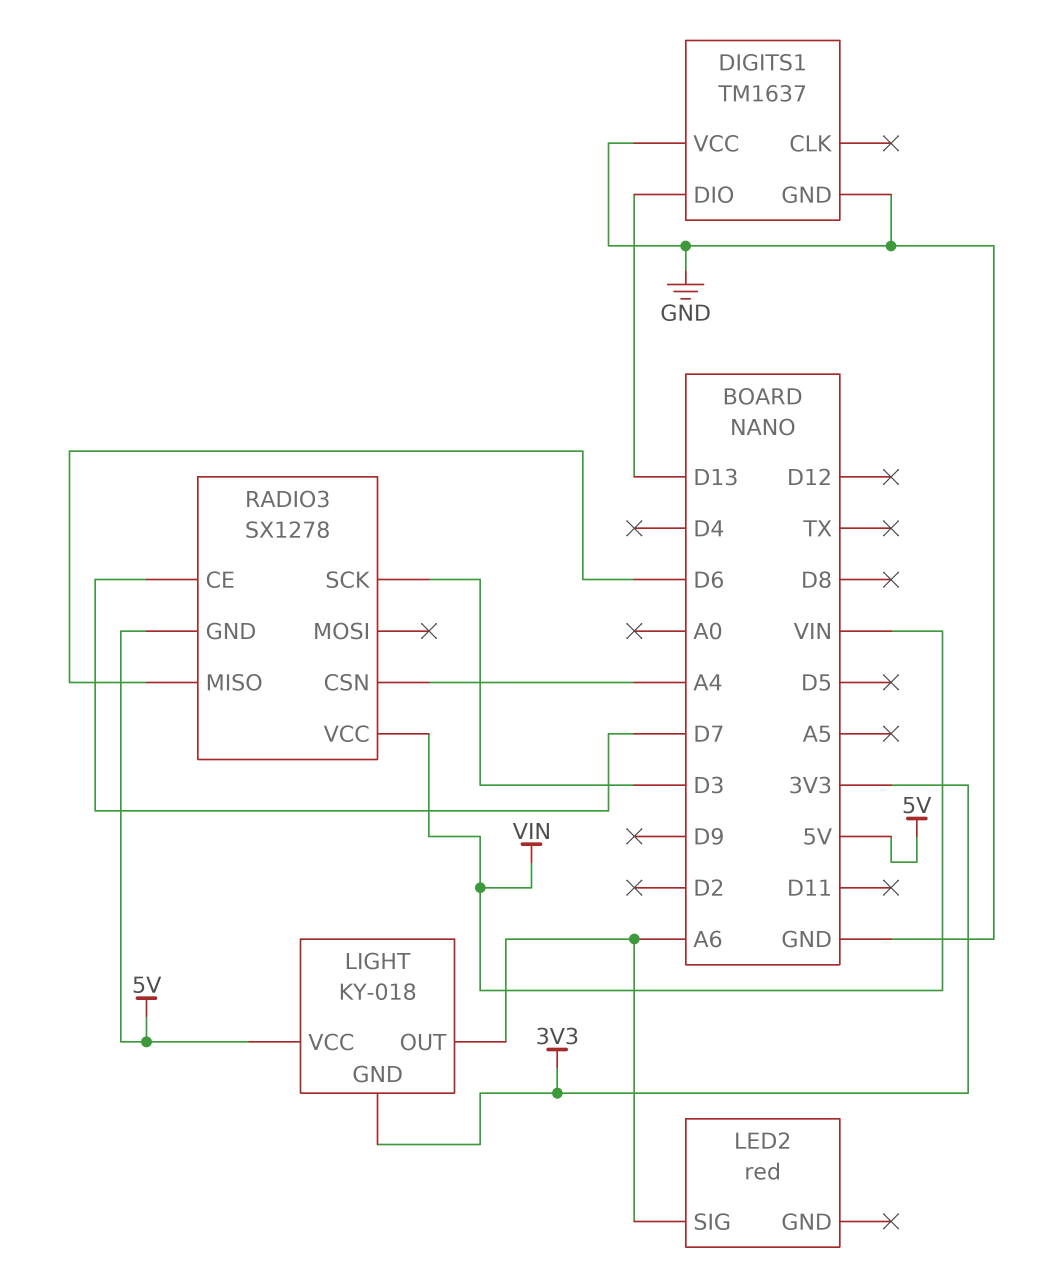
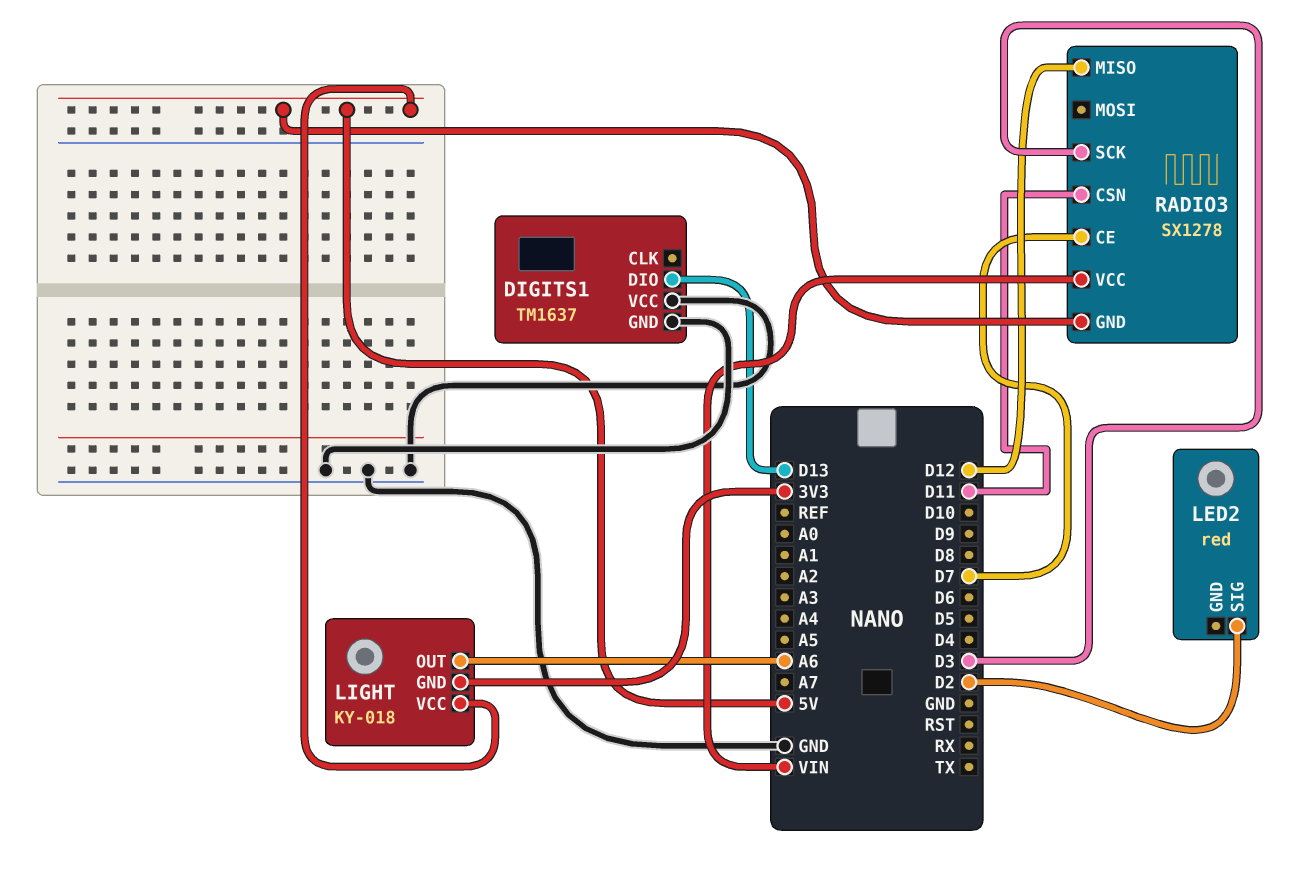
LED2 pin SIG: A6 -> D2
RADIO3 pin CSN: A4 -> D11
RADIO3 pin MISO: D6 -> D12

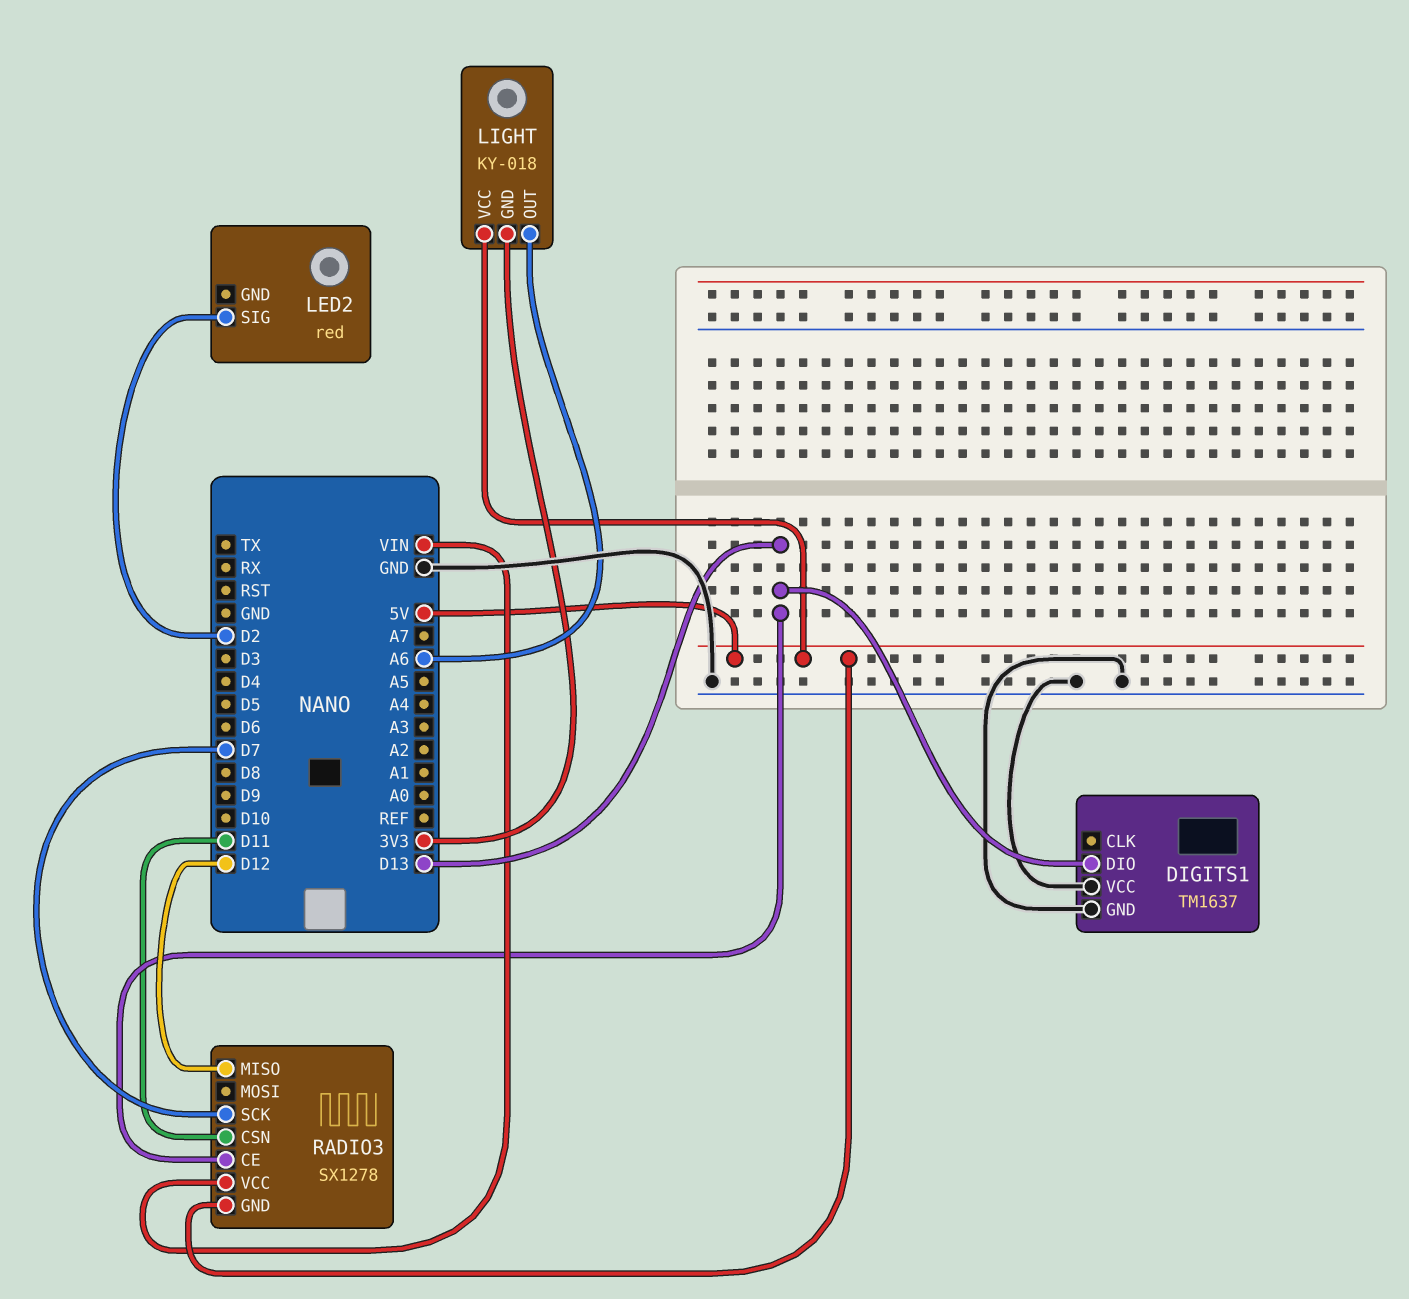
RADIO3 pin CE: D7 -> D13
RADIO3 pin SCK: D3 -> D7

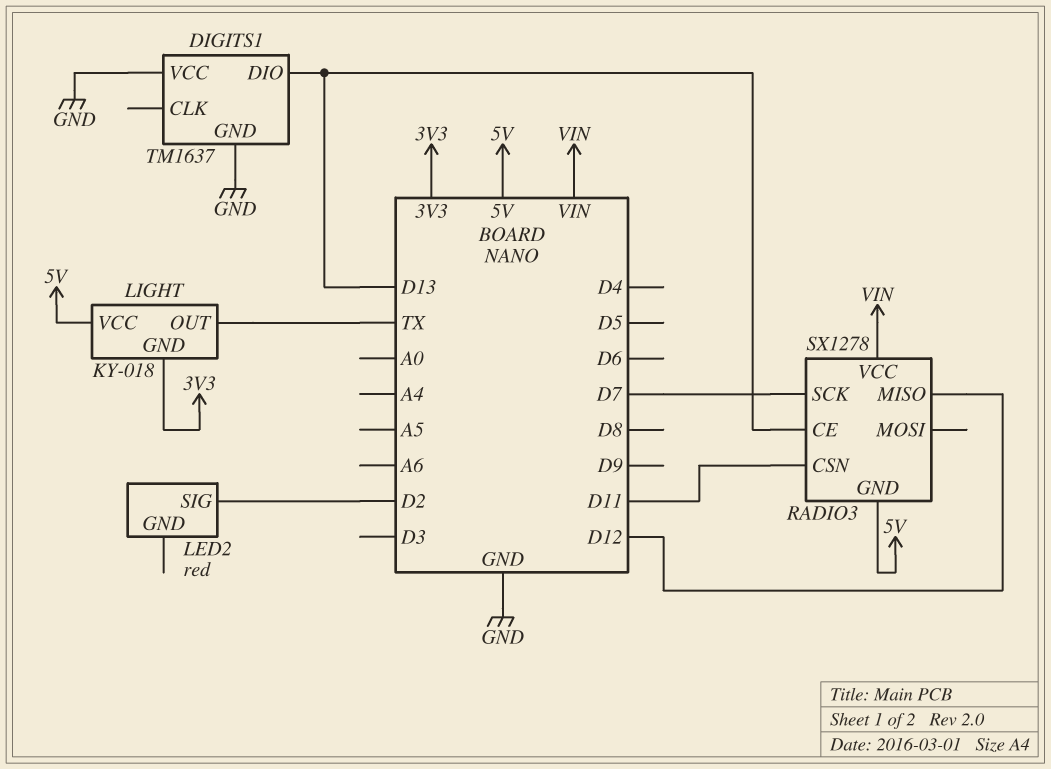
LIGHT pin OUT: A6 -> TX

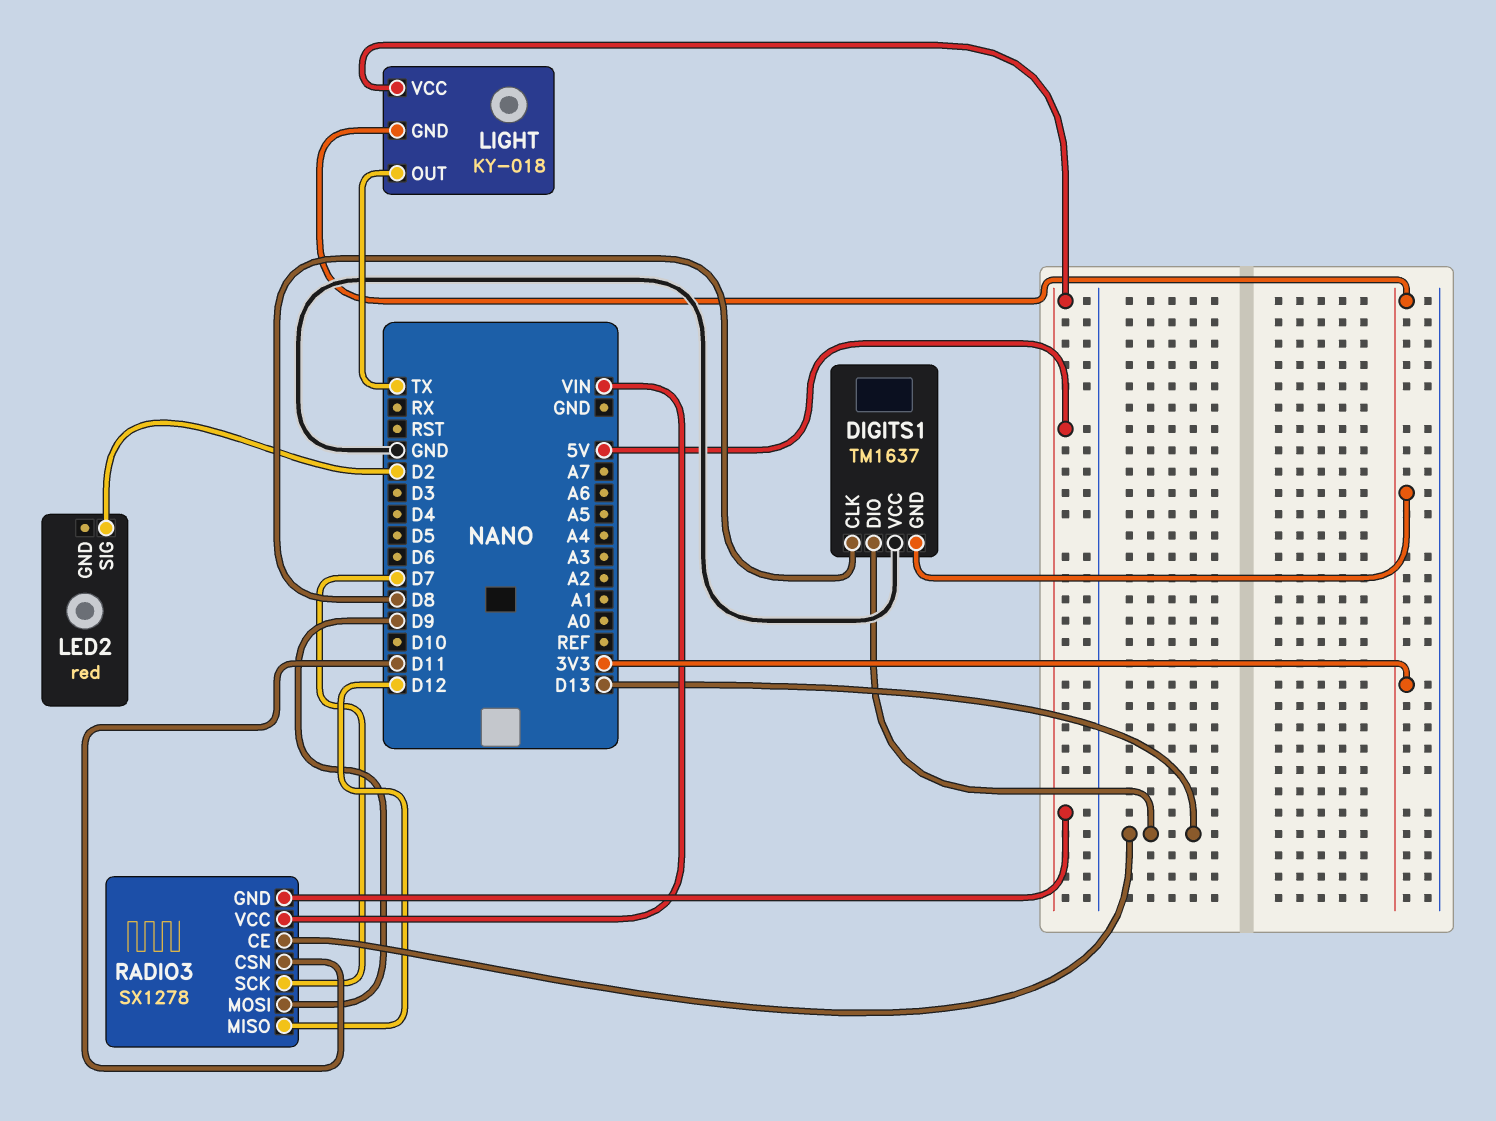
DIGITS1 pin CLK: none -> D8
DIGITS1 pin GND: GND -> 3V3
RADIO3 pin MOSI: none -> D9

